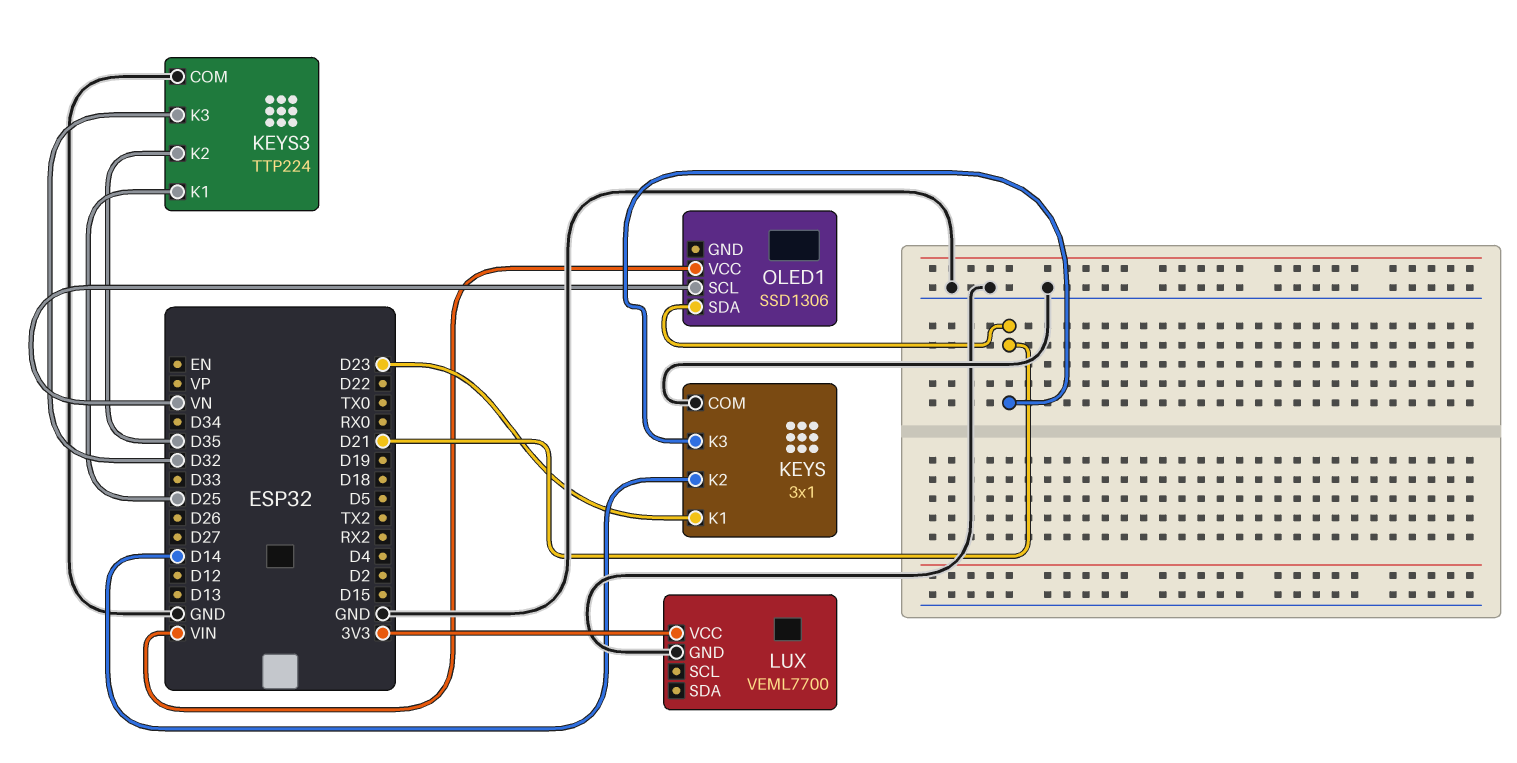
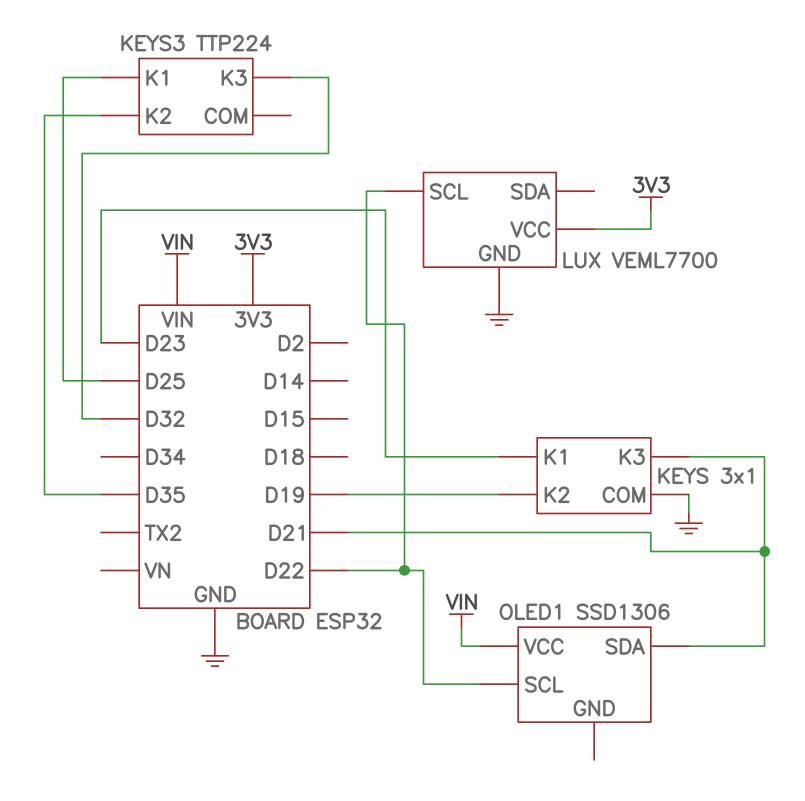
KEYS pin K2: D14 -> D19
KEYS3 pin COM: GND -> none
LUX pin SCL: none -> D22
OLED1 pin SCL: VN -> D22

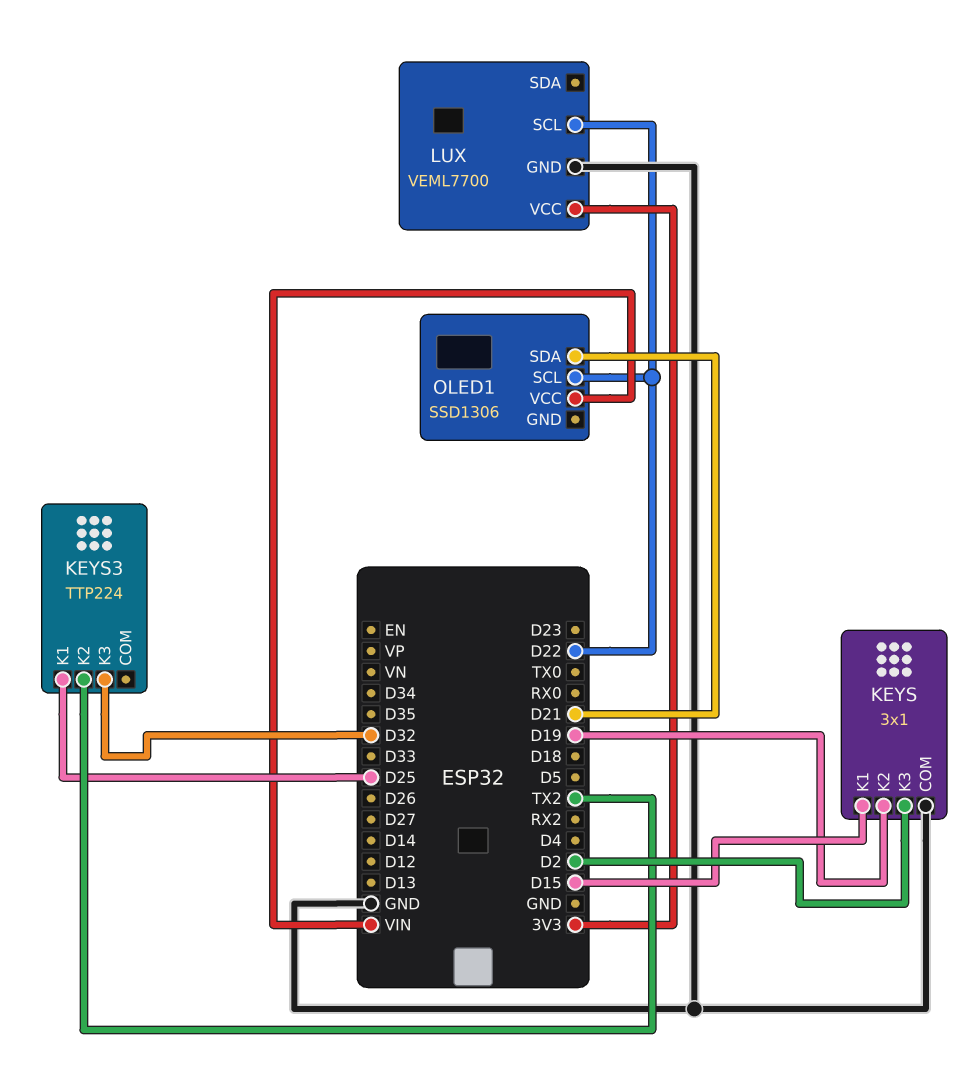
KEYS pin K1: D23 -> D15
KEYS pin K3: D21 -> D2
KEYS3 pin K2: D35 -> TX2

